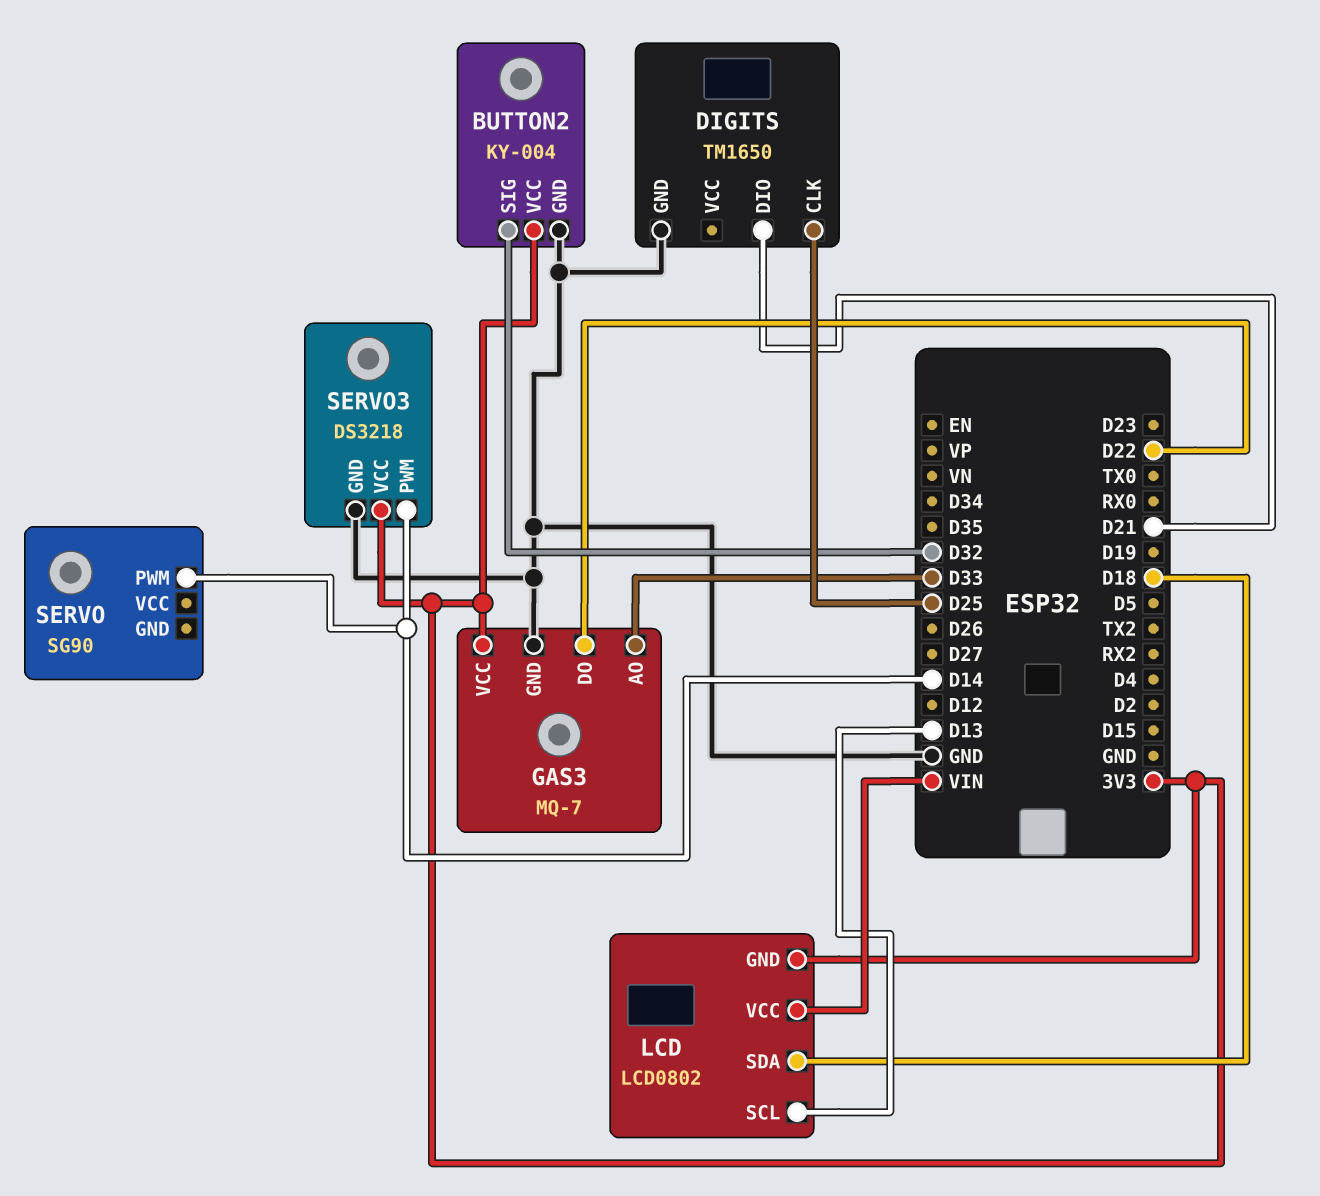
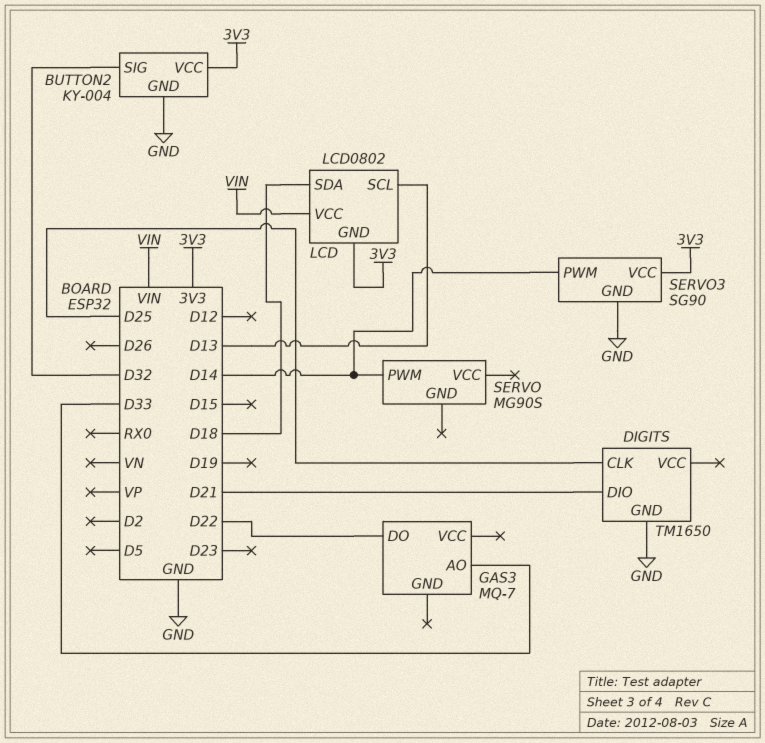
GAS3 pin GND: GND -> none
GAS3 pin VCC: 3V3 -> none
SERVO: SG90 -> MG90S
SERVO3: DS3218 -> SG90

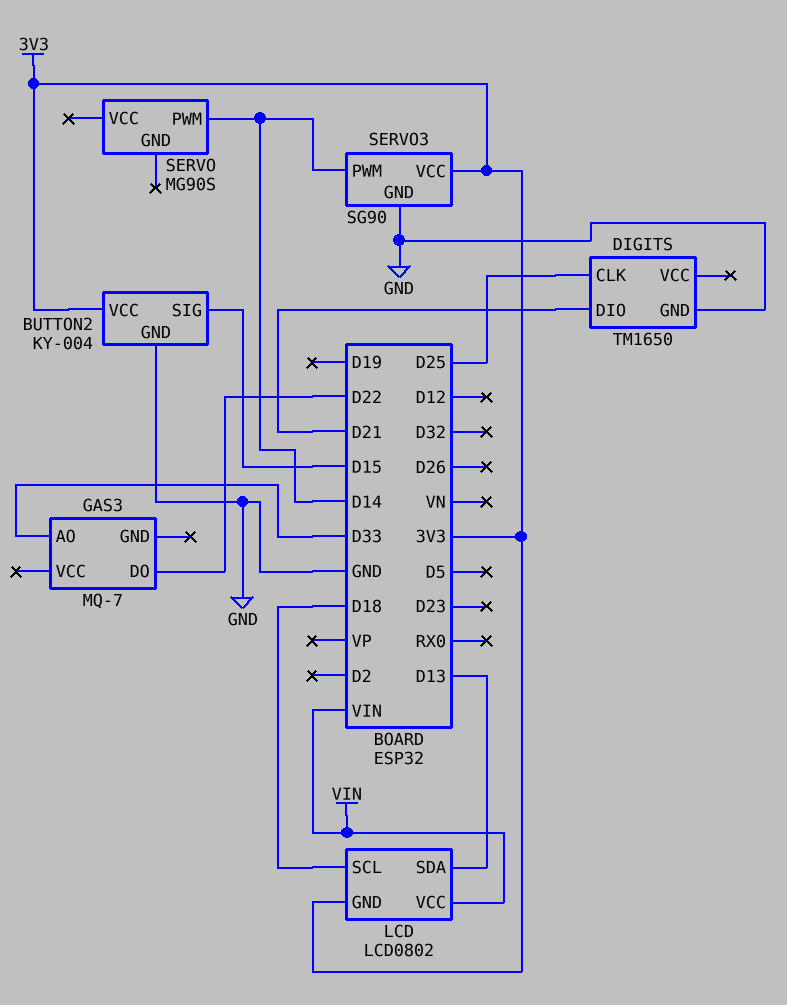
BUTTON2 pin SIG: D32 -> D15
LCD pin SCL: D13 -> D18
LCD pin SDA: D18 -> D13

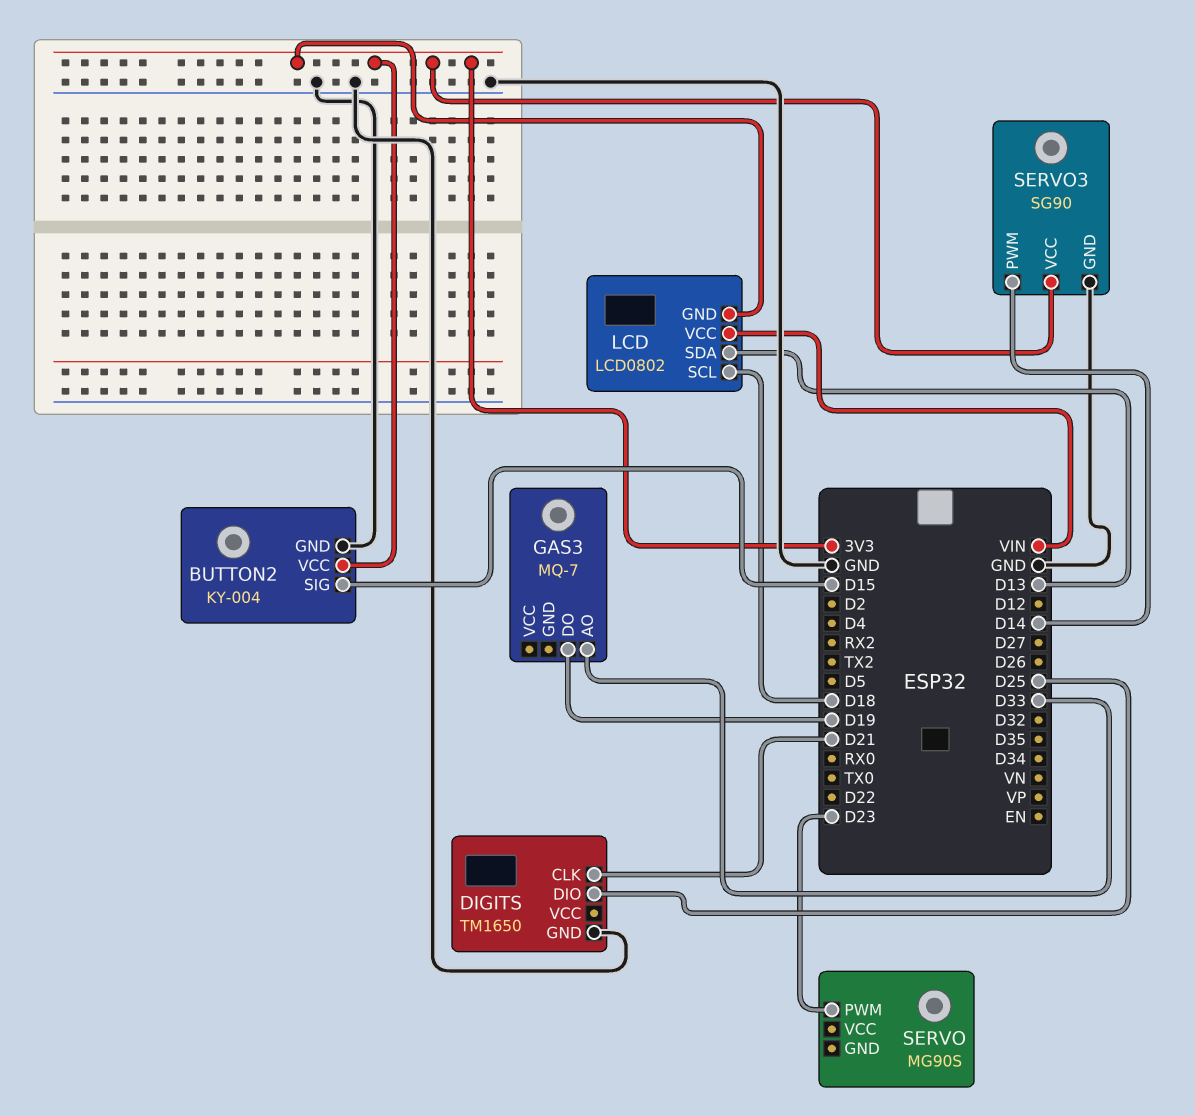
DIGITS pin CLK: D25 -> D21
DIGITS pin DIO: D21 -> D25
GAS3 pin DO: D22 -> D19
SERVO pin PWM: D14 -> D23

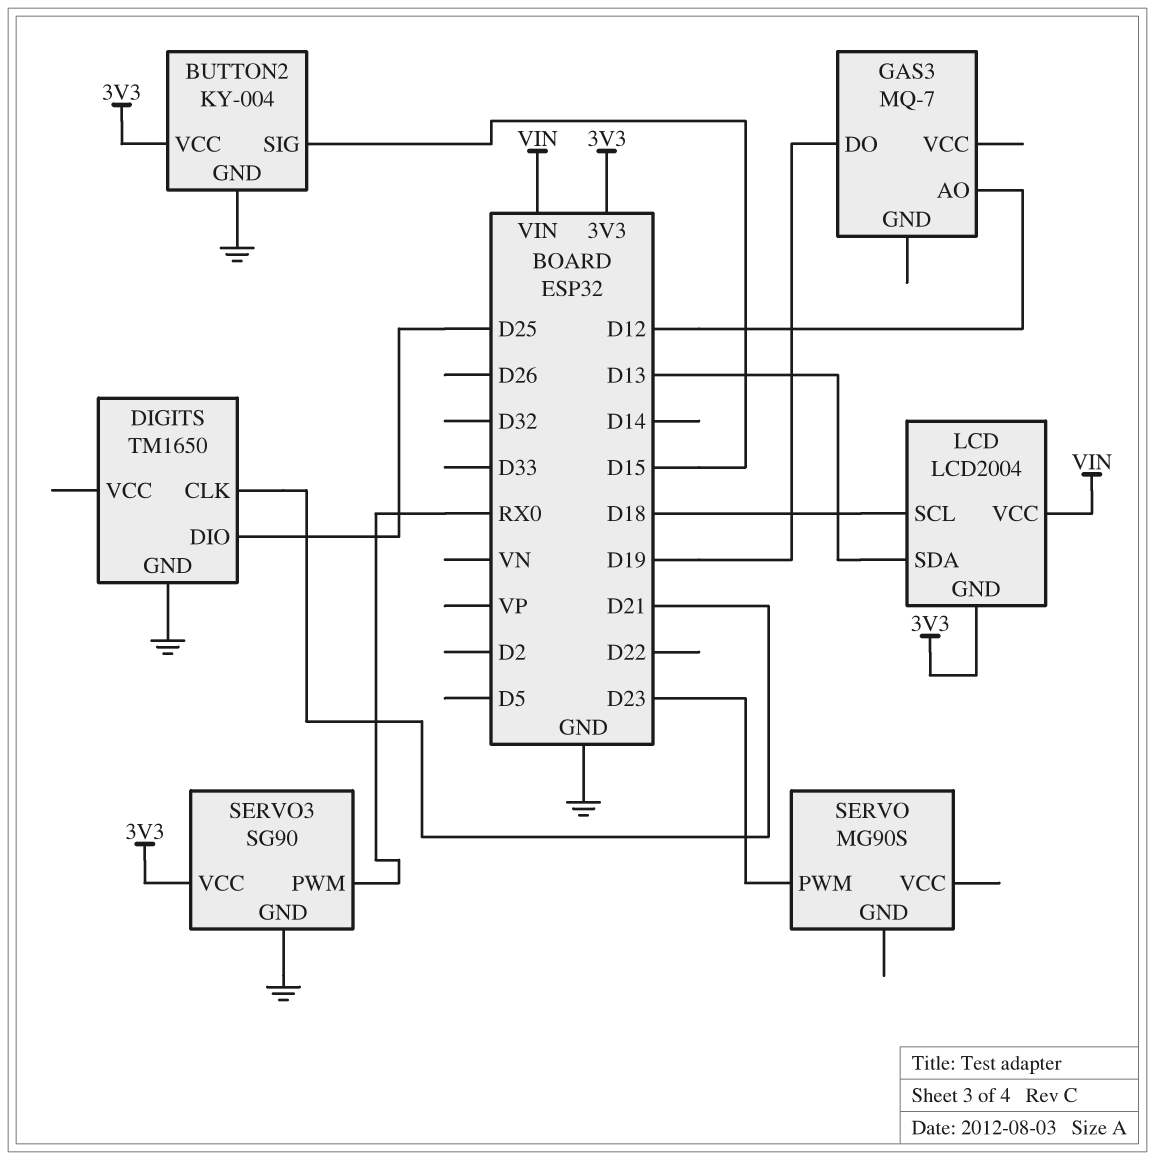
GAS3 pin AO: D33 -> D12
LCD: LCD0802 -> LCD2004
SERVO3 pin PWM: D14 -> RX0

